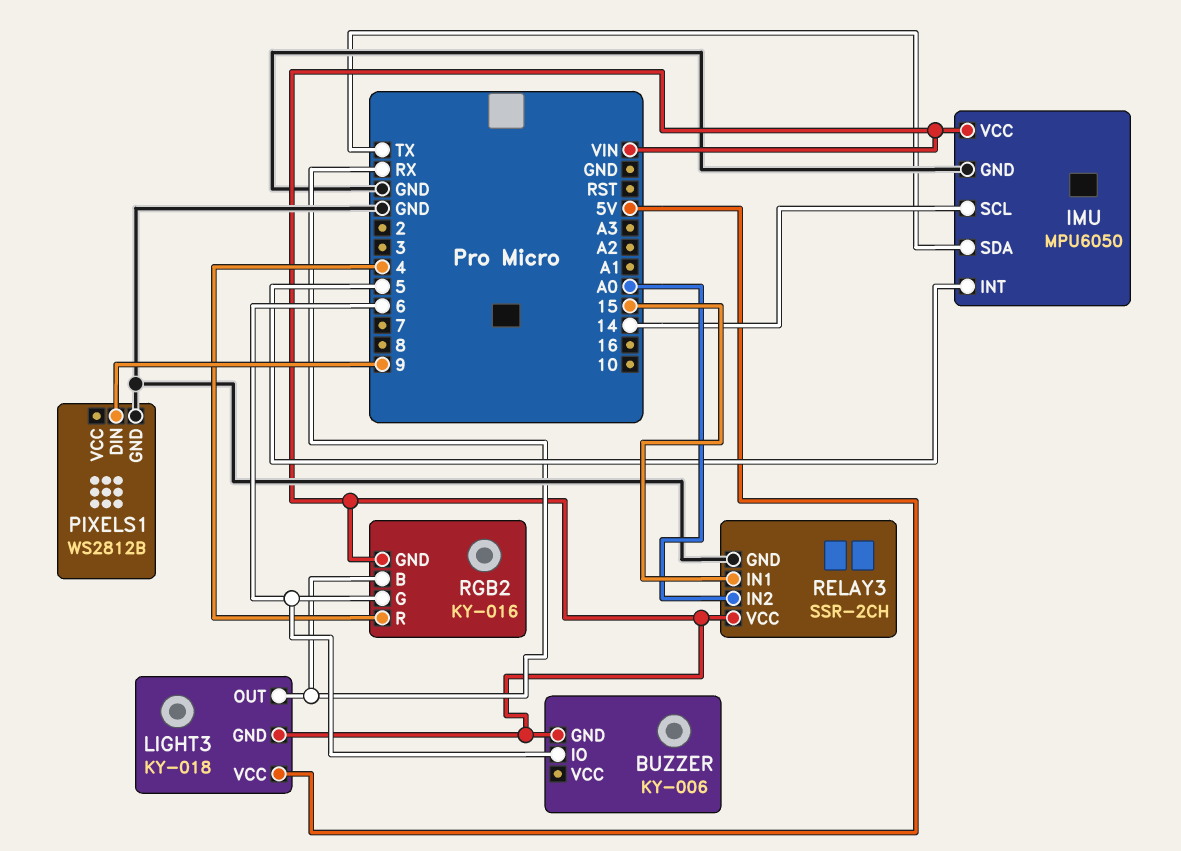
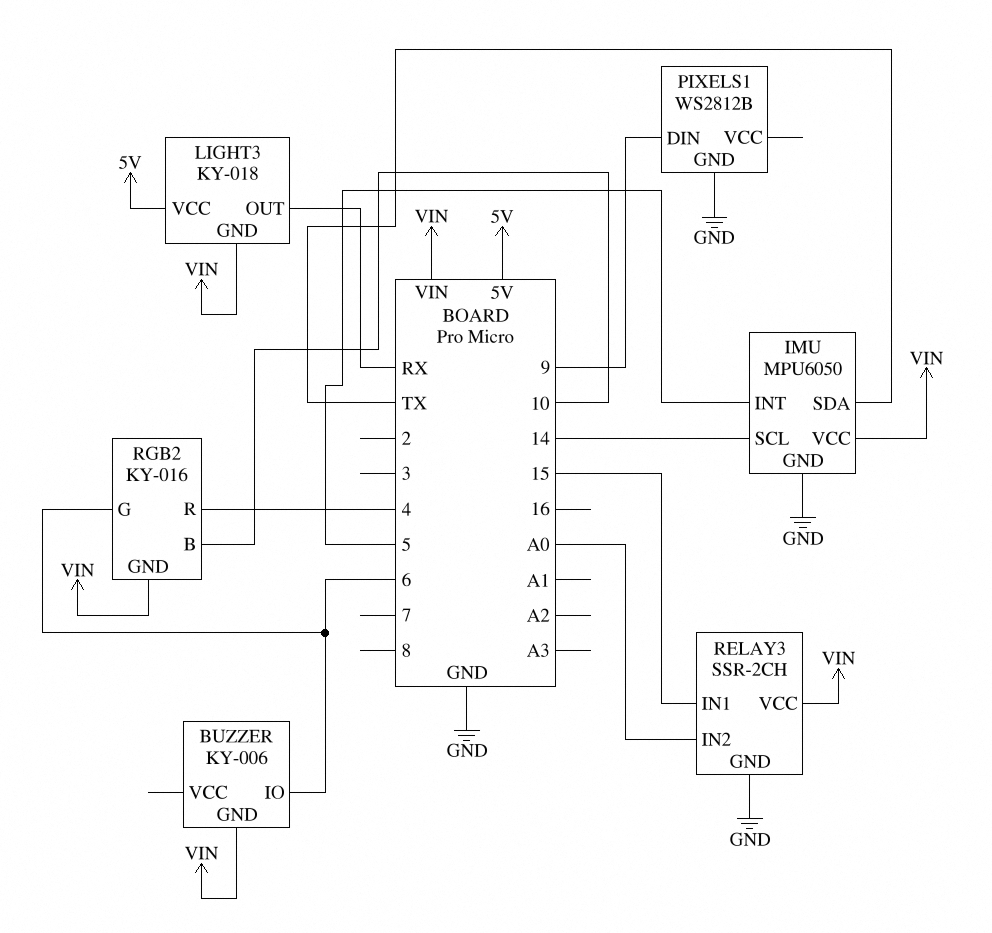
RGB2 pin B: RX -> 10

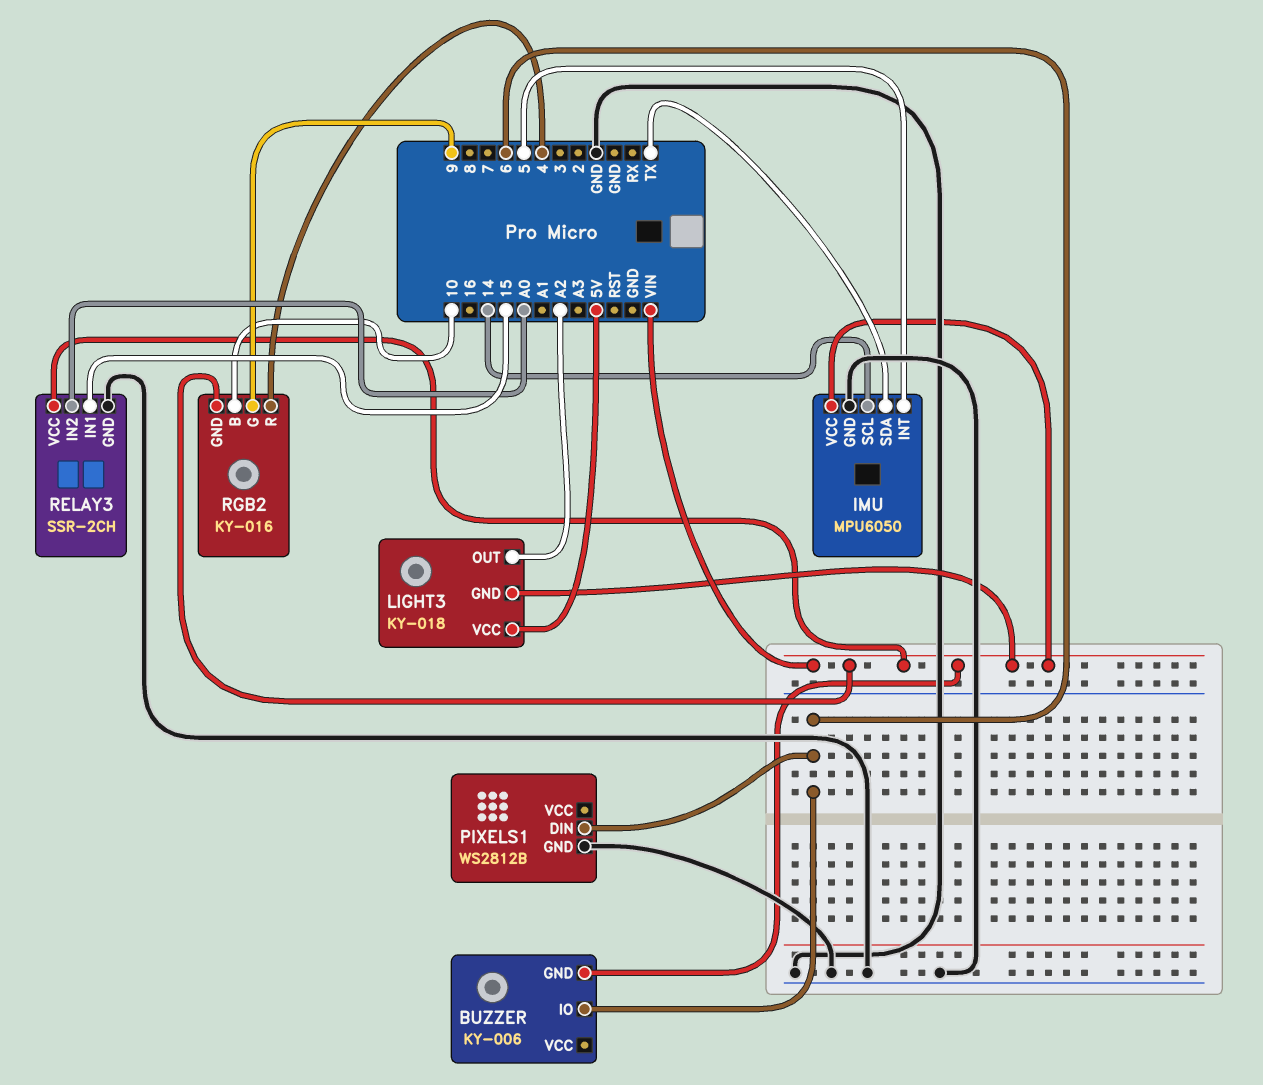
LIGHT3 pin OUT: RX -> A2
PIXELS1 pin DIN: 9 -> 6
RGB2 pin G: 6 -> 9

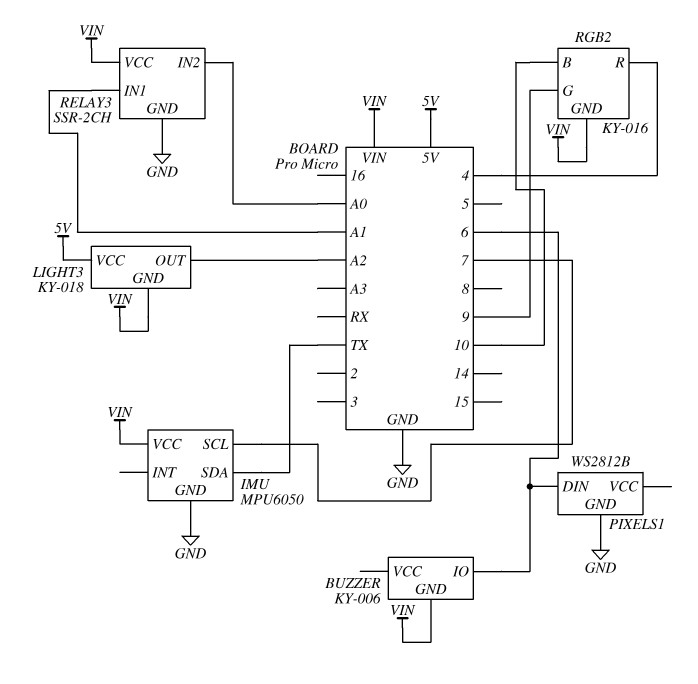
IMU pin INT: 5 -> none
IMU pin SCL: 14 -> 7
RELAY3 pin IN1: 15 -> A1

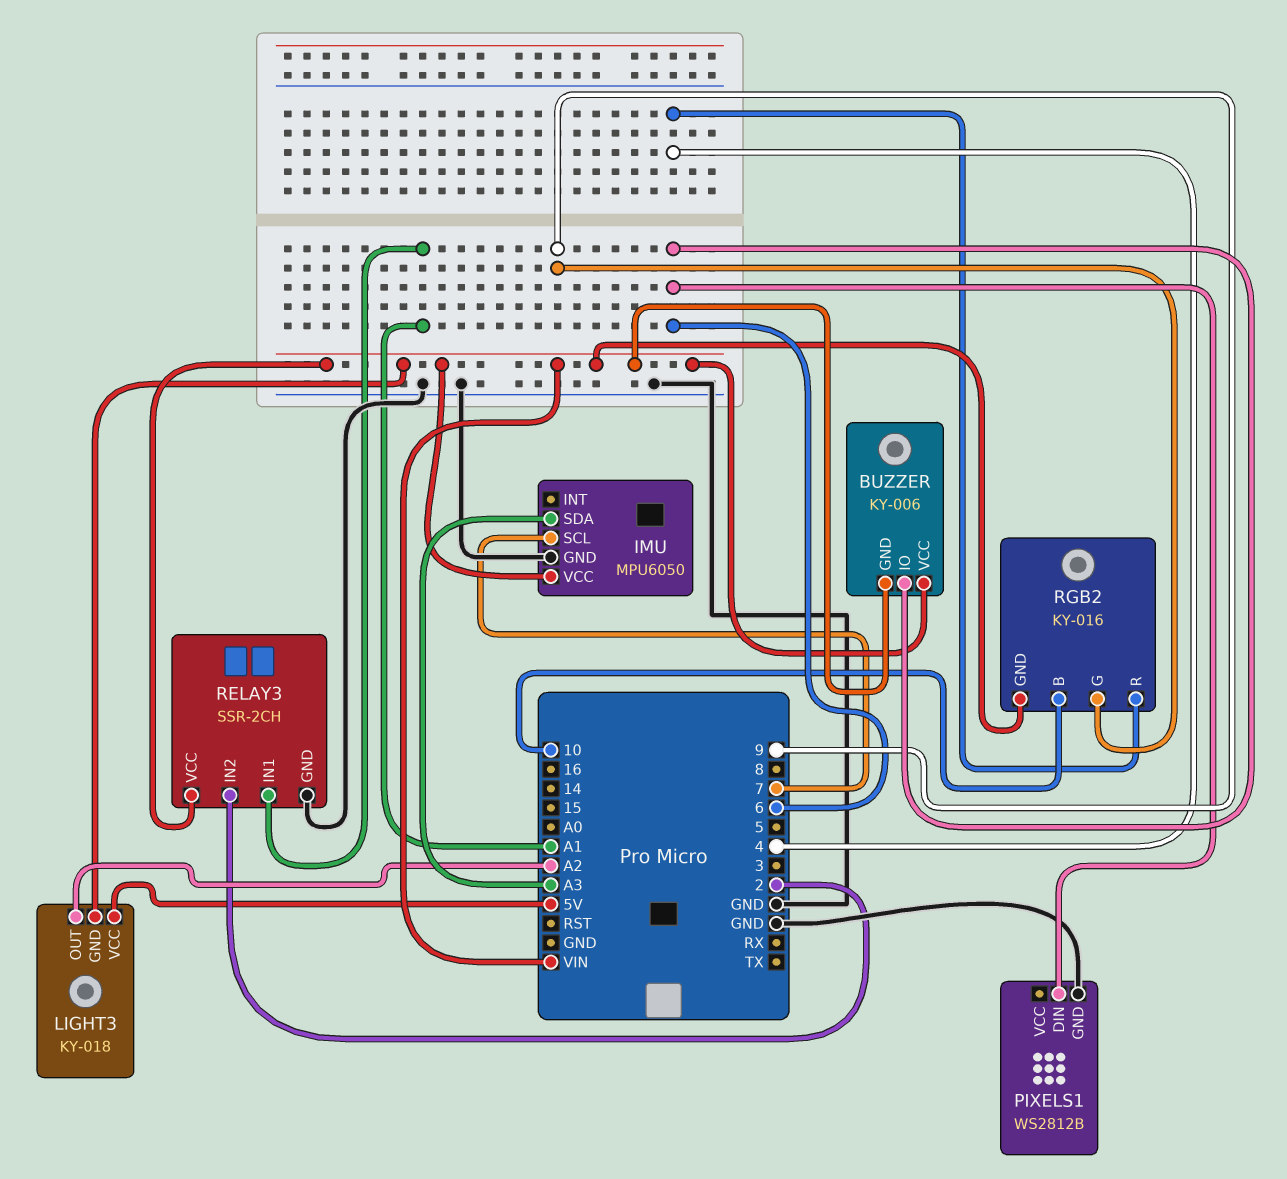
BUZZER pin VCC: none -> VIN
IMU pin SDA: TX -> A3
RELAY3 pin IN2: A0 -> 2

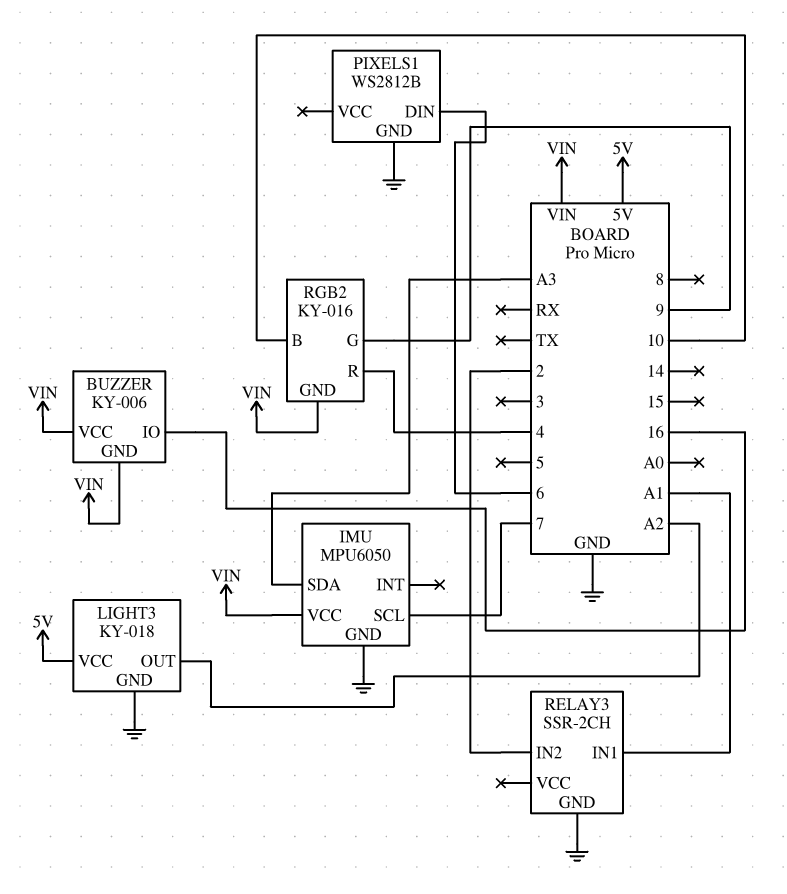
BUZZER pin IO: 6 -> 16
LIGHT3 pin GND: VIN -> GND
RELAY3 pin VCC: VIN -> none

